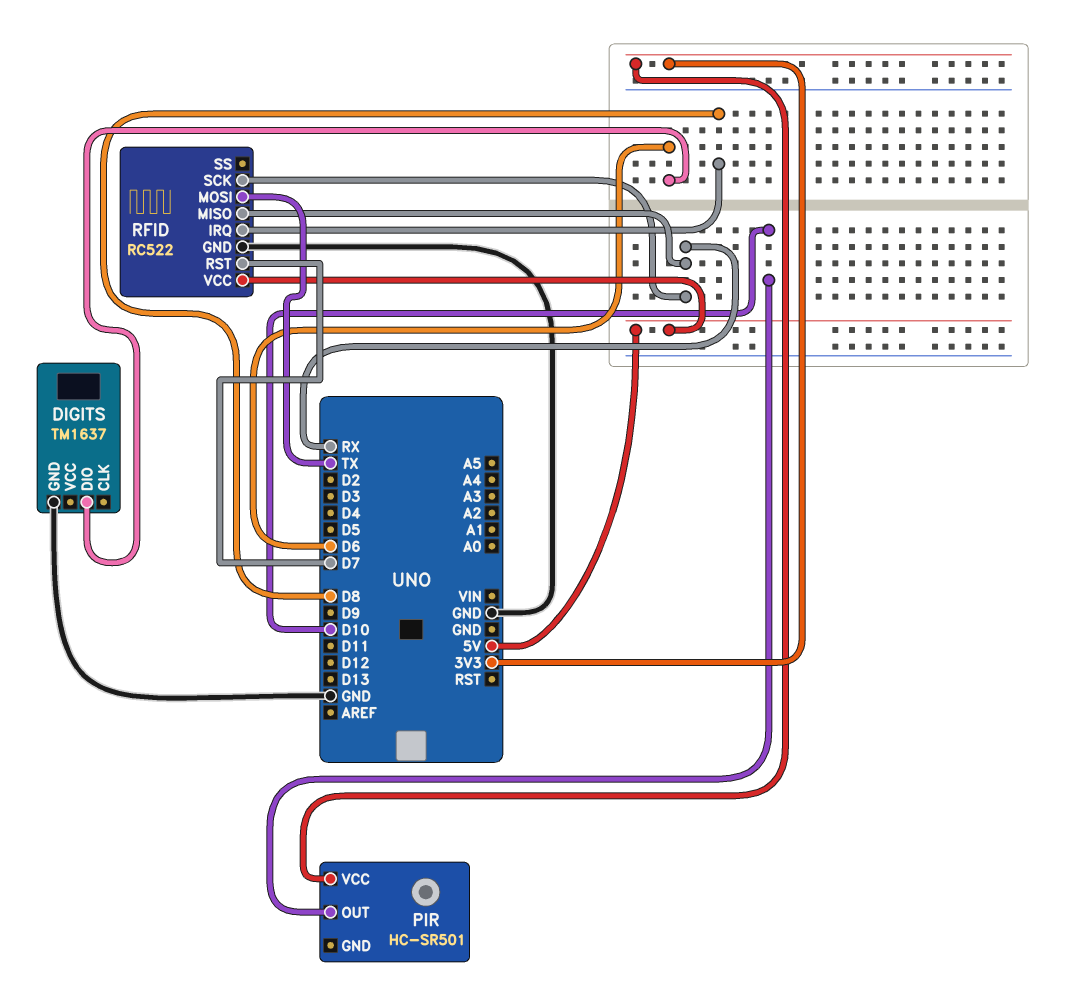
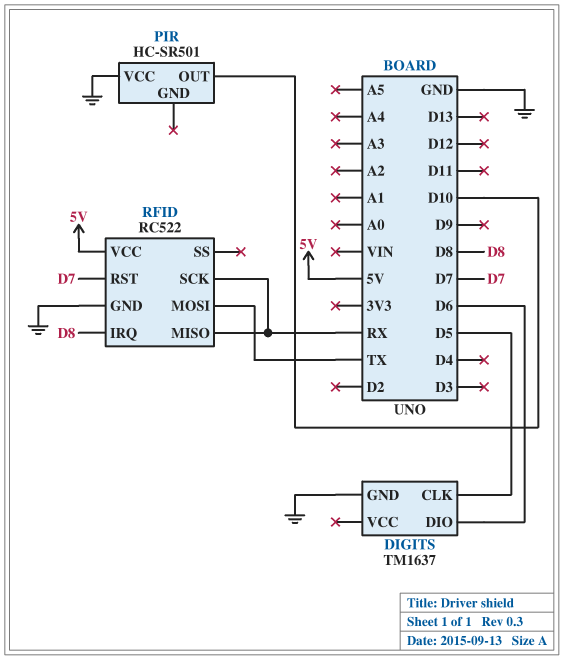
DIGITS pin CLK: none -> D5
PIR pin VCC: 3V3 -> GND

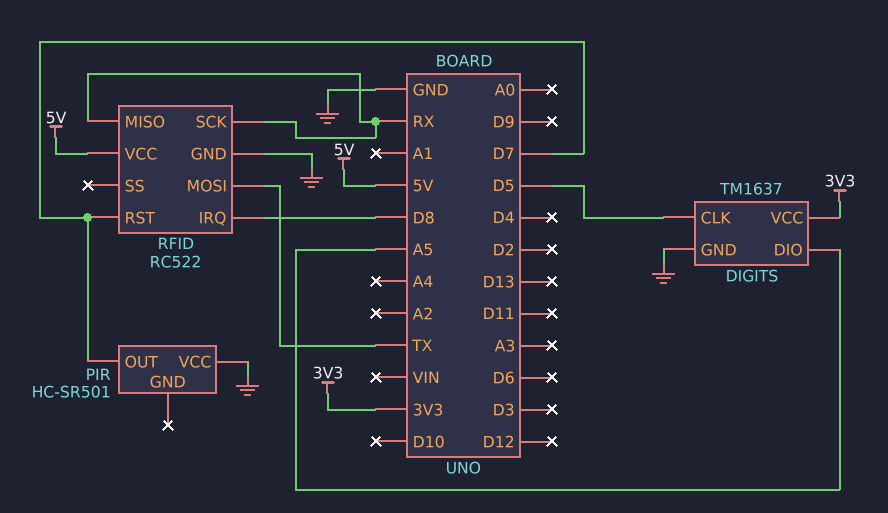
DIGITS pin DIO: D6 -> A5
DIGITS pin VCC: none -> 3V3
PIR pin OUT: D10 -> D7

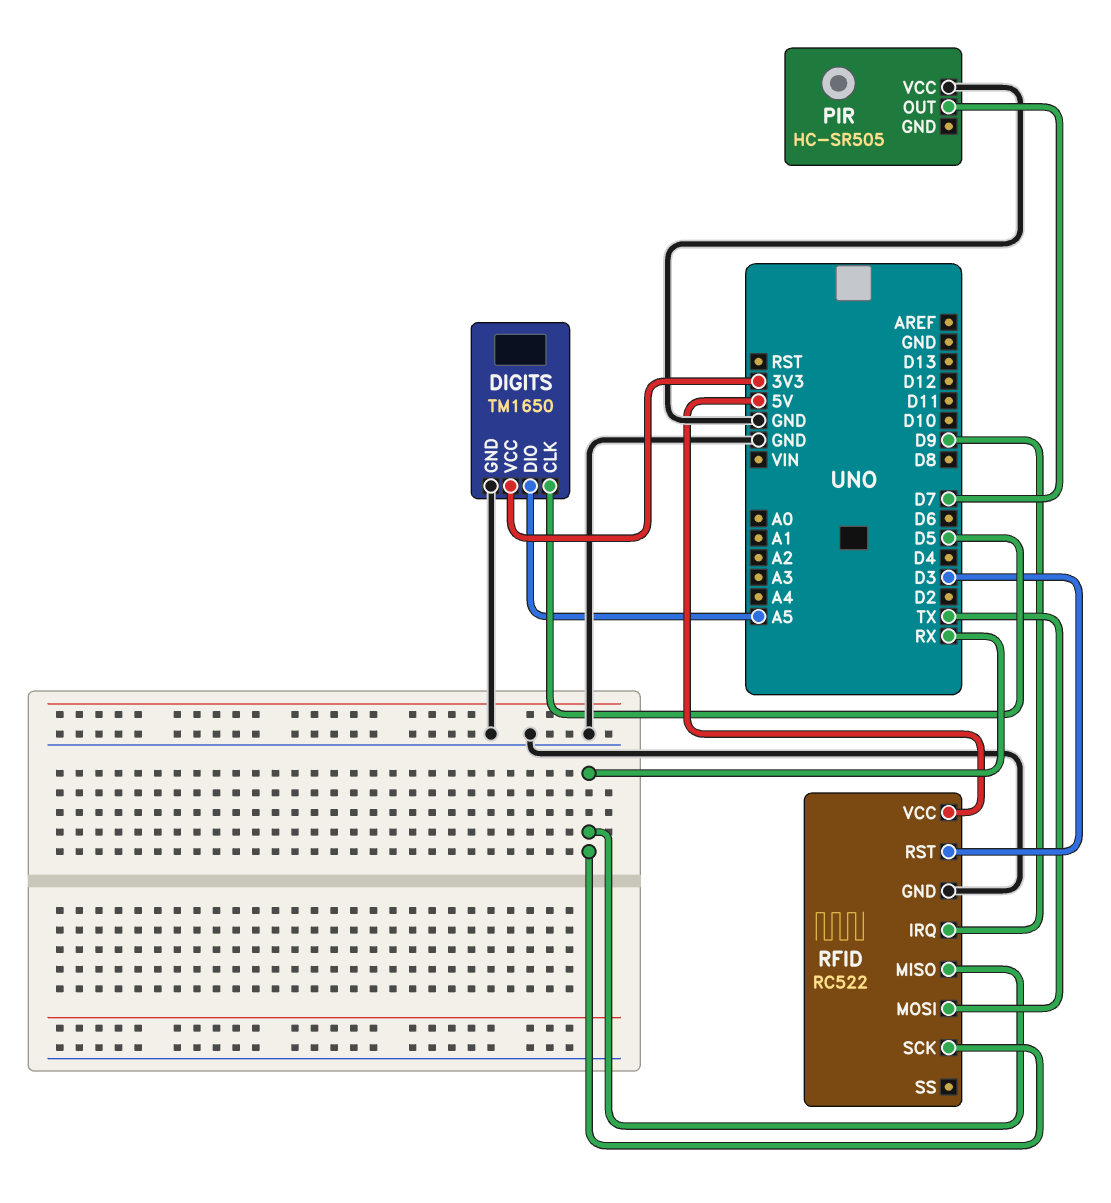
DIGITS: TM1637 -> TM1650
PIR: HC-SR501 -> HC-SR505
RFID pin IRQ: D8 -> D9
RFID pin RST: D7 -> D3

